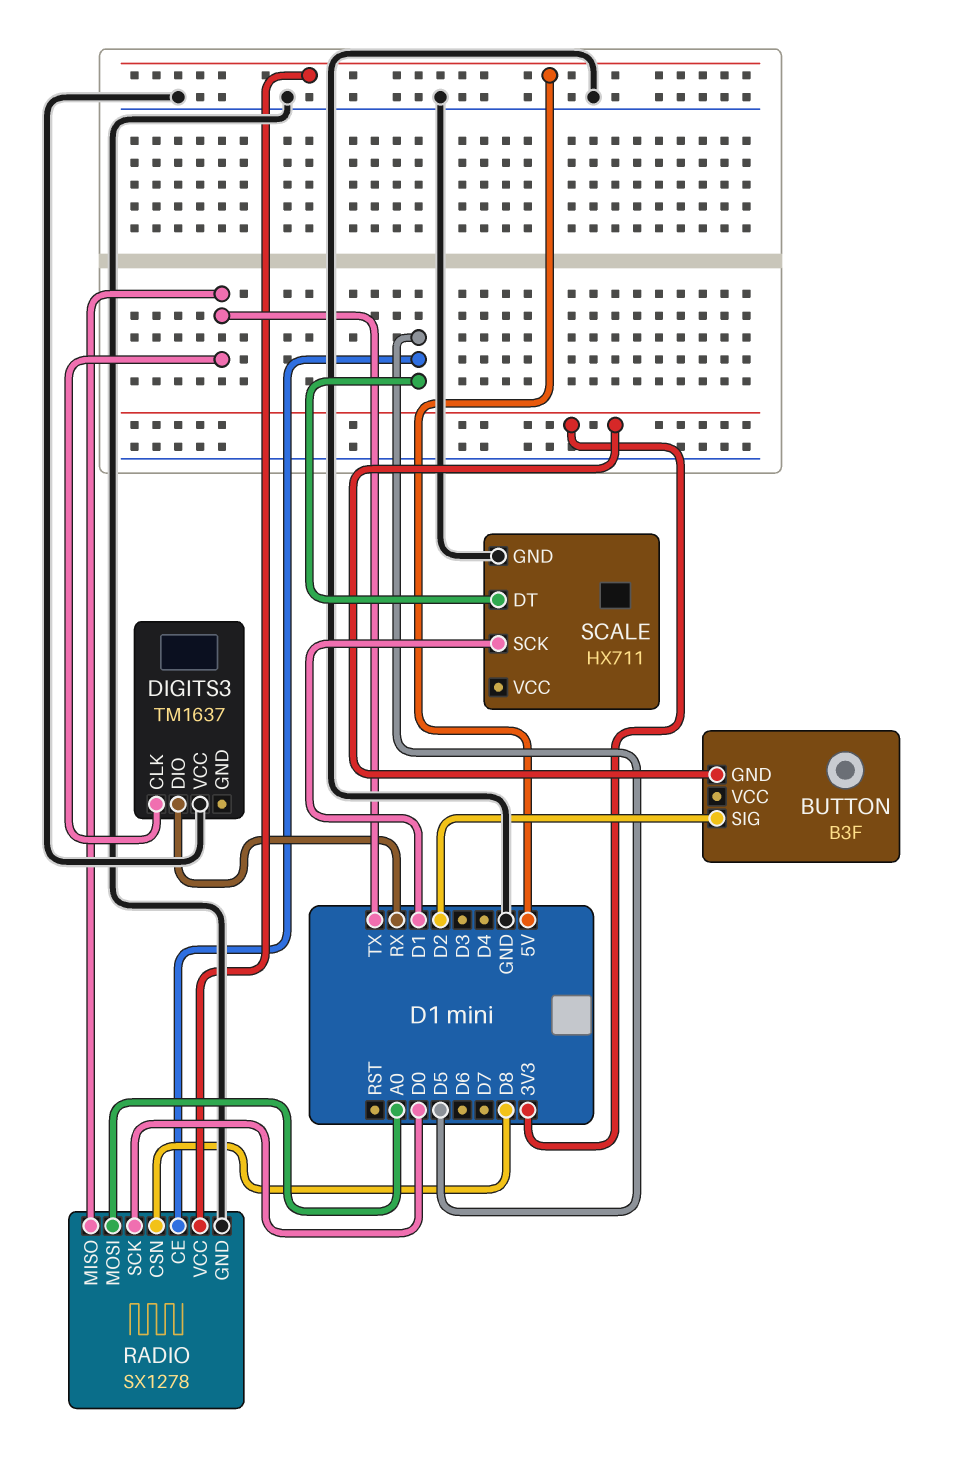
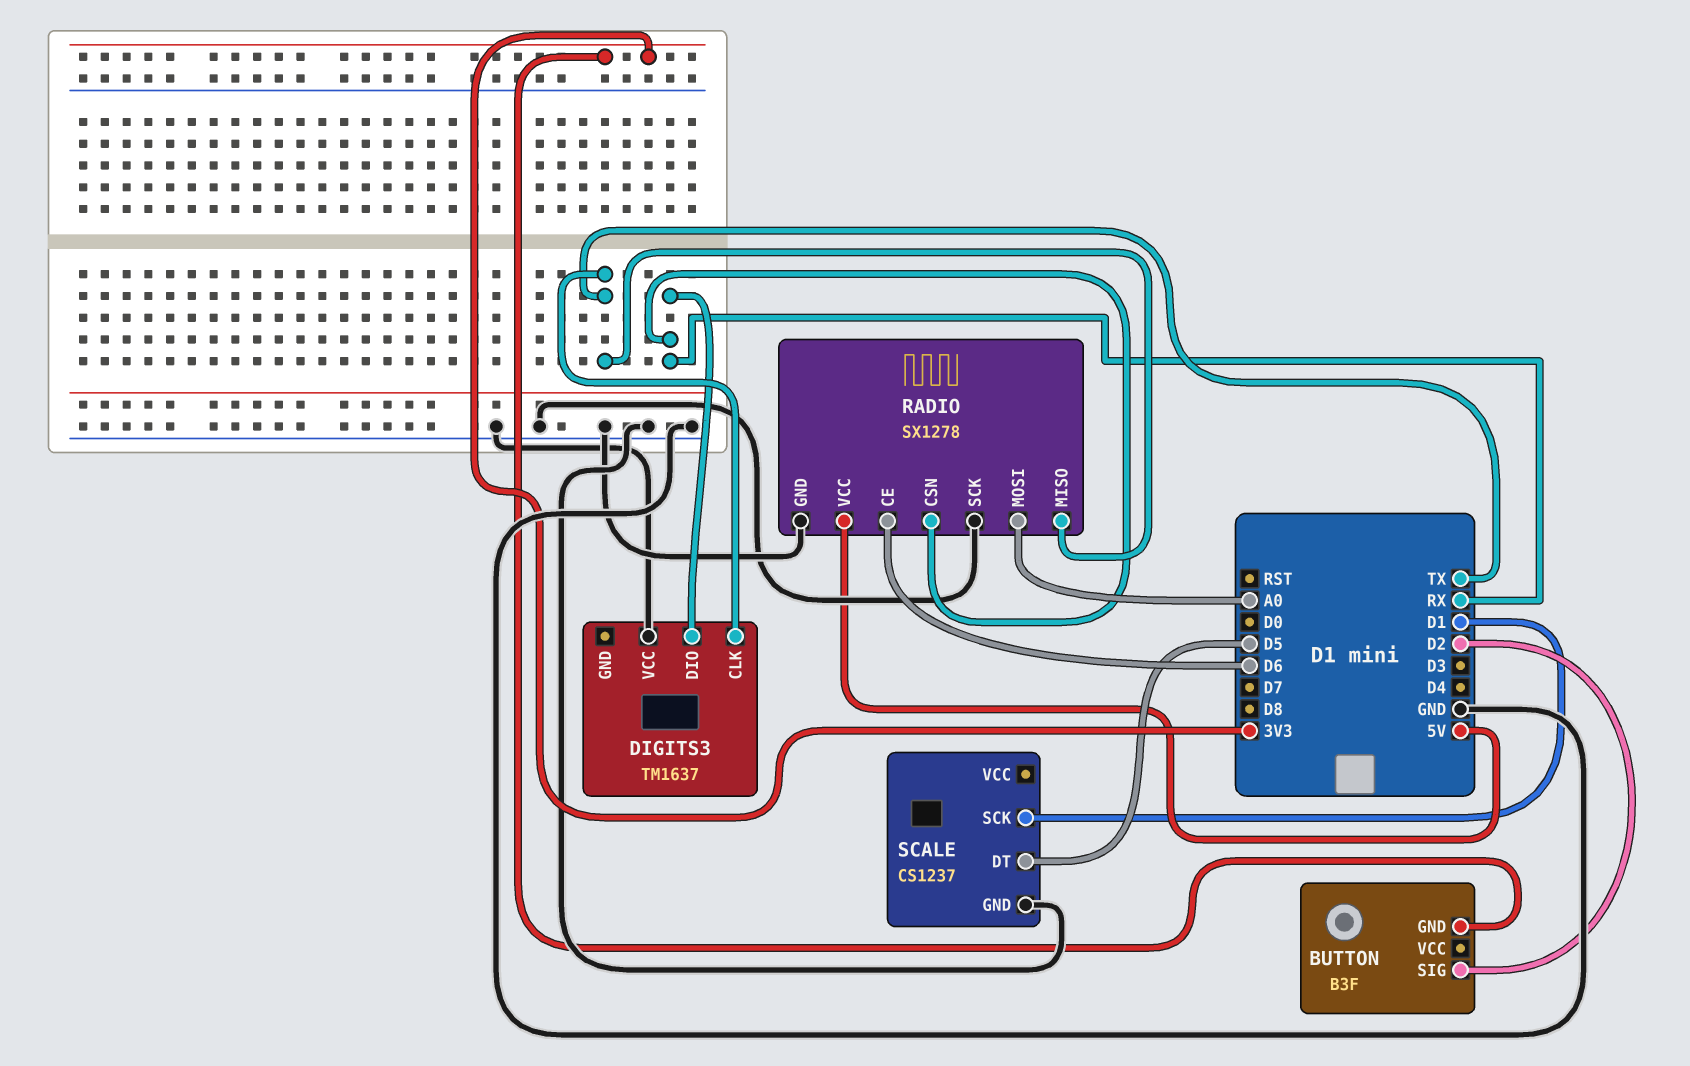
RADIO pin CE: D5 -> D6
RADIO pin CSN: D8 -> RX
RADIO pin SCK: D0 -> GND
SCALE: HX711 -> CS1237

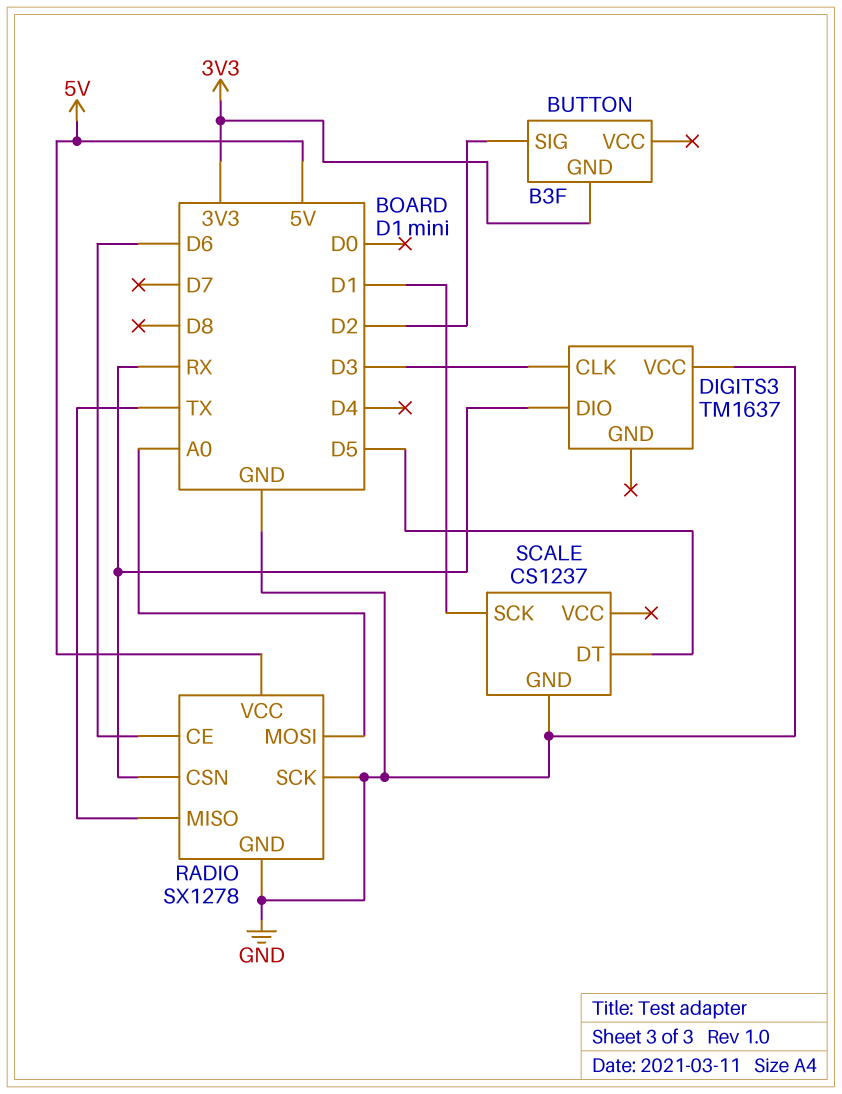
DIGITS3 pin CLK: TX -> D3

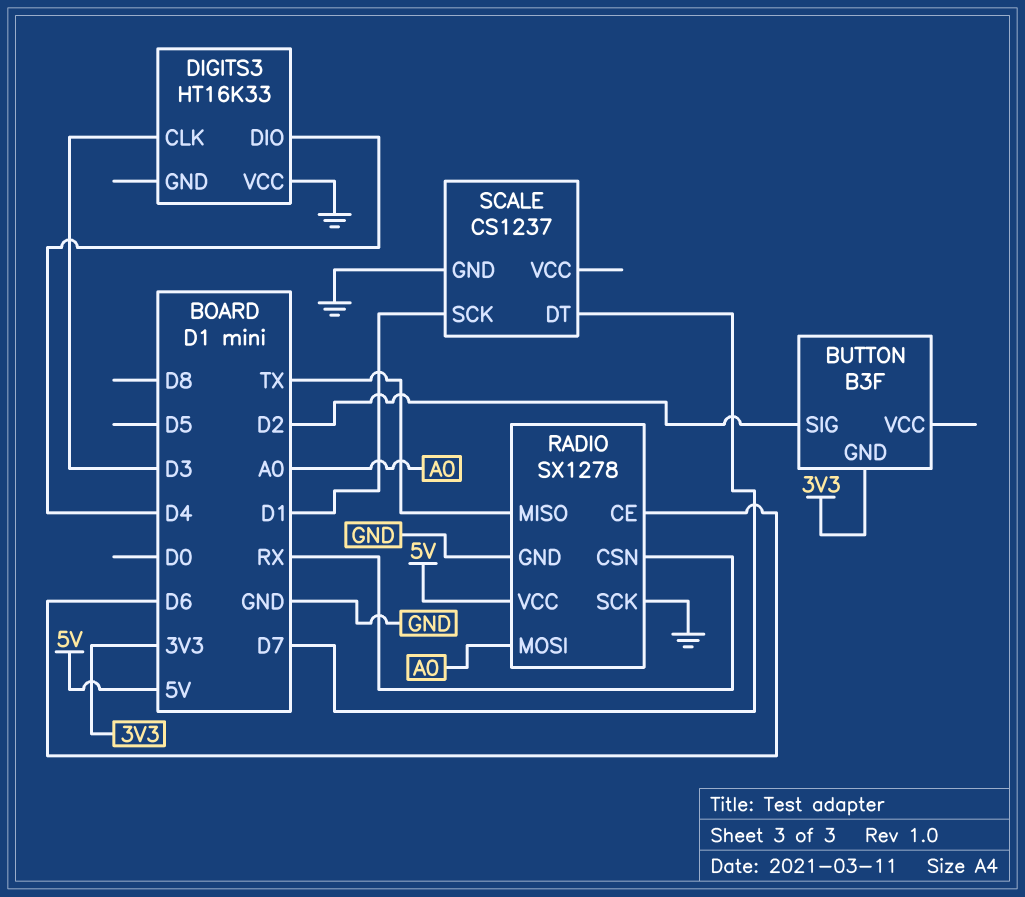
DIGITS3: TM1637 -> HT16K33
DIGITS3 pin DIO: RX -> D4
SCALE pin DT: D5 -> D7

